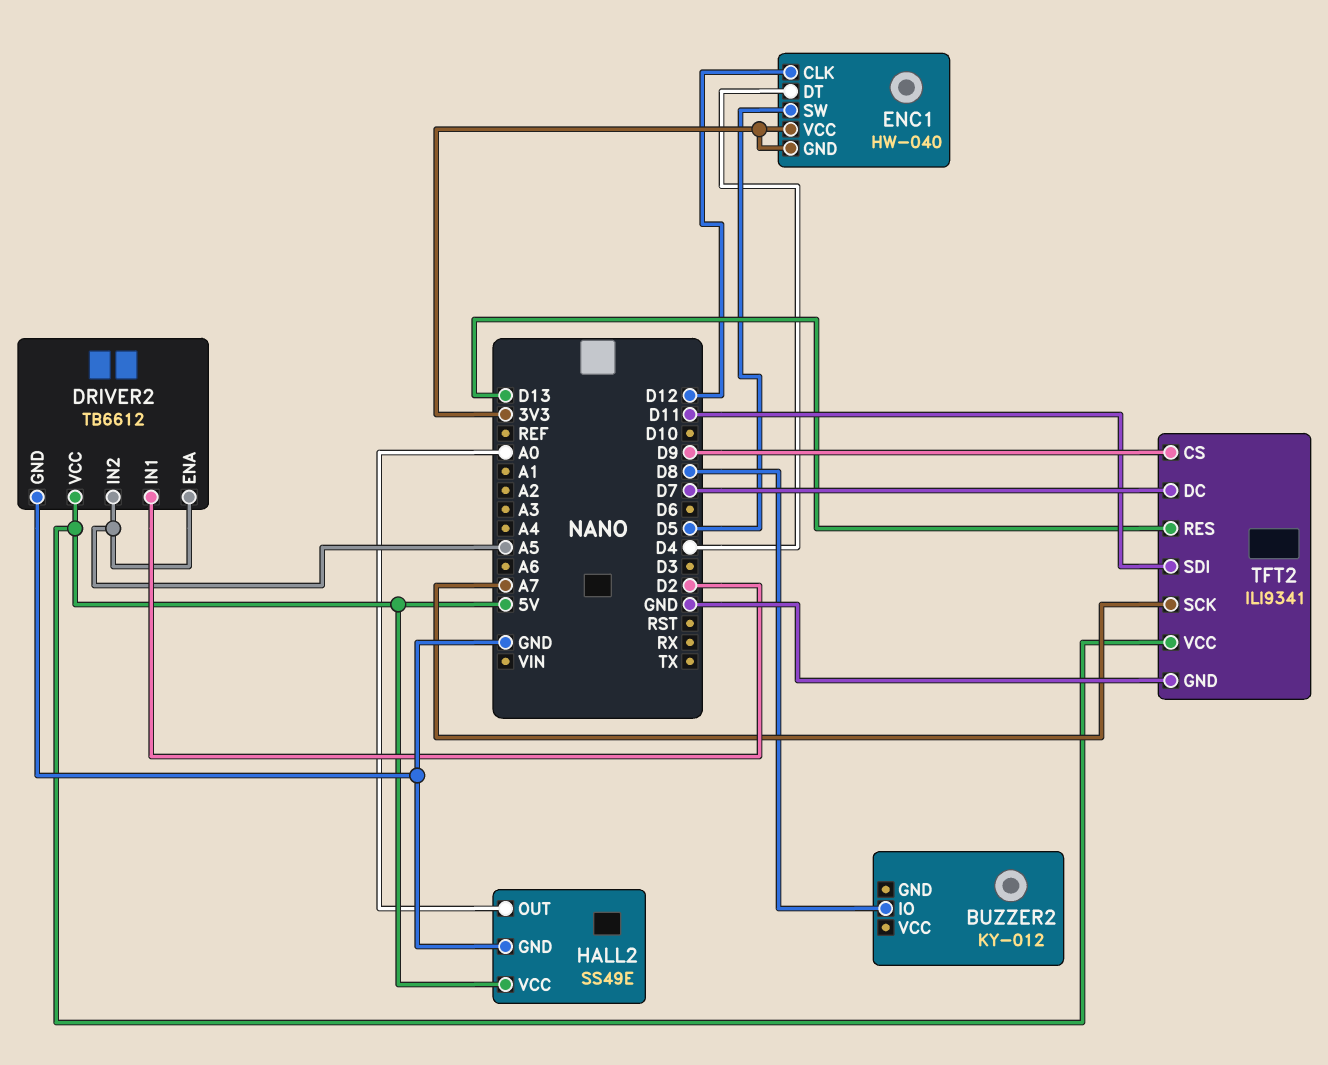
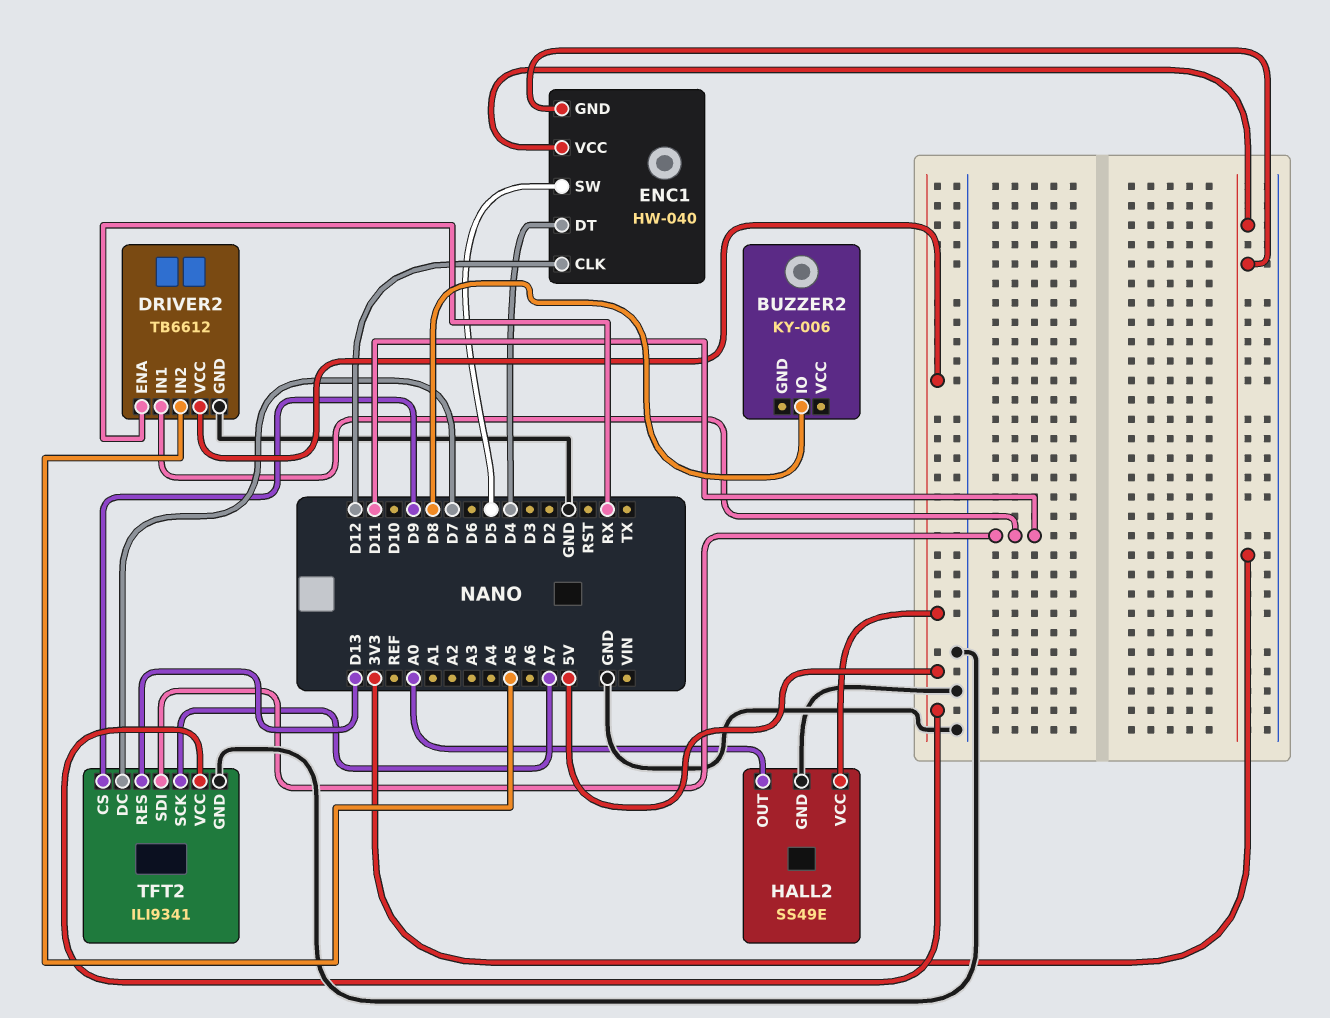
BUZZER2: KY-012 -> KY-006
DRIVER2 pin ENA: A5 -> RX
DRIVER2 pin IN1: D2 -> D11

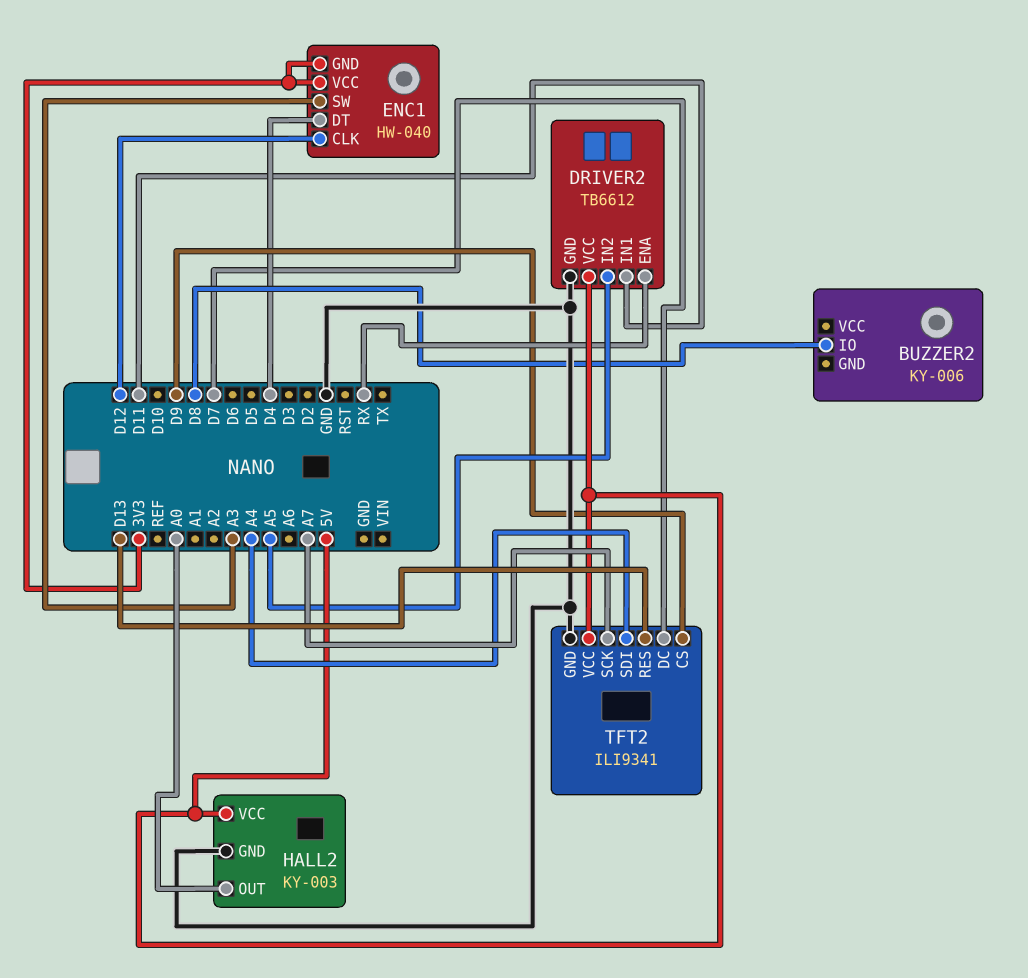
ENC1 pin SW: D5 -> A3
HALL2: SS49E -> KY-003
TFT2 pin SDI: D11 -> A4

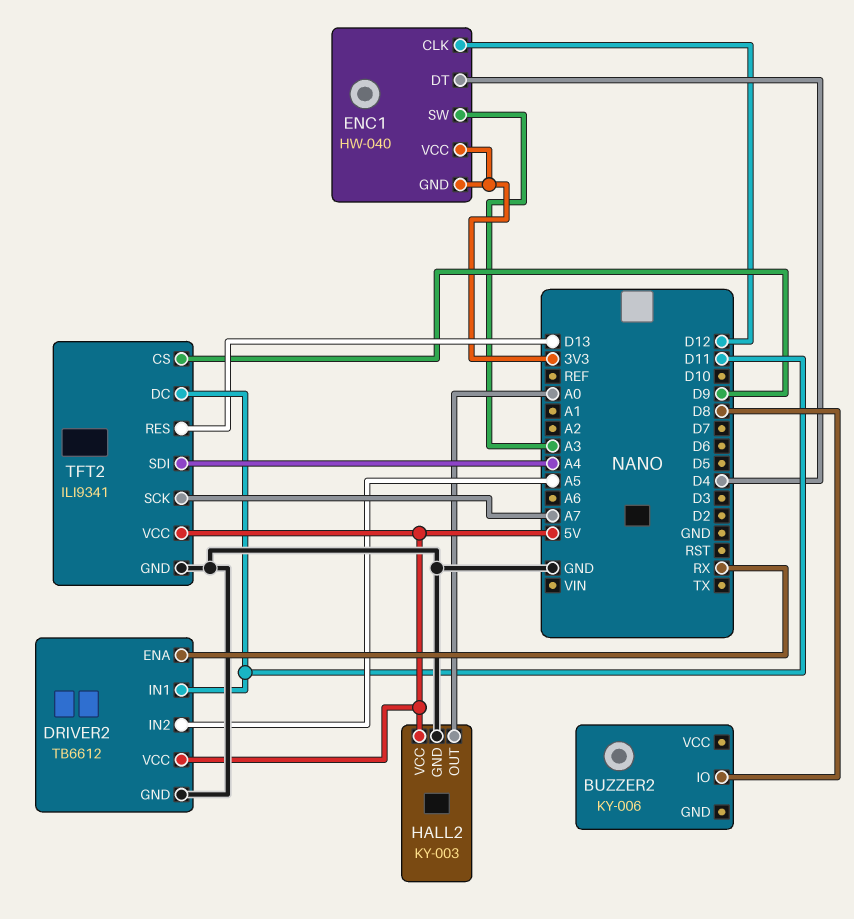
TFT2 pin DC: D7 -> D11

